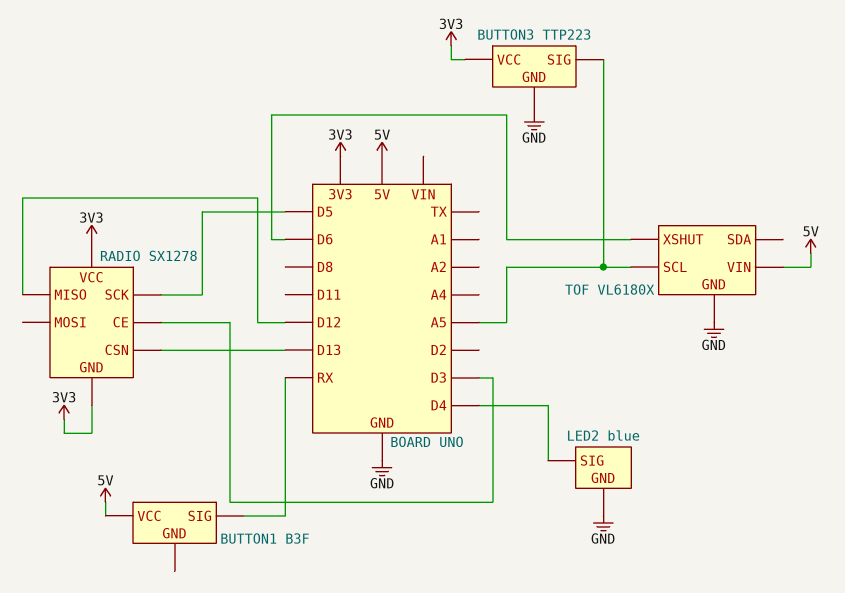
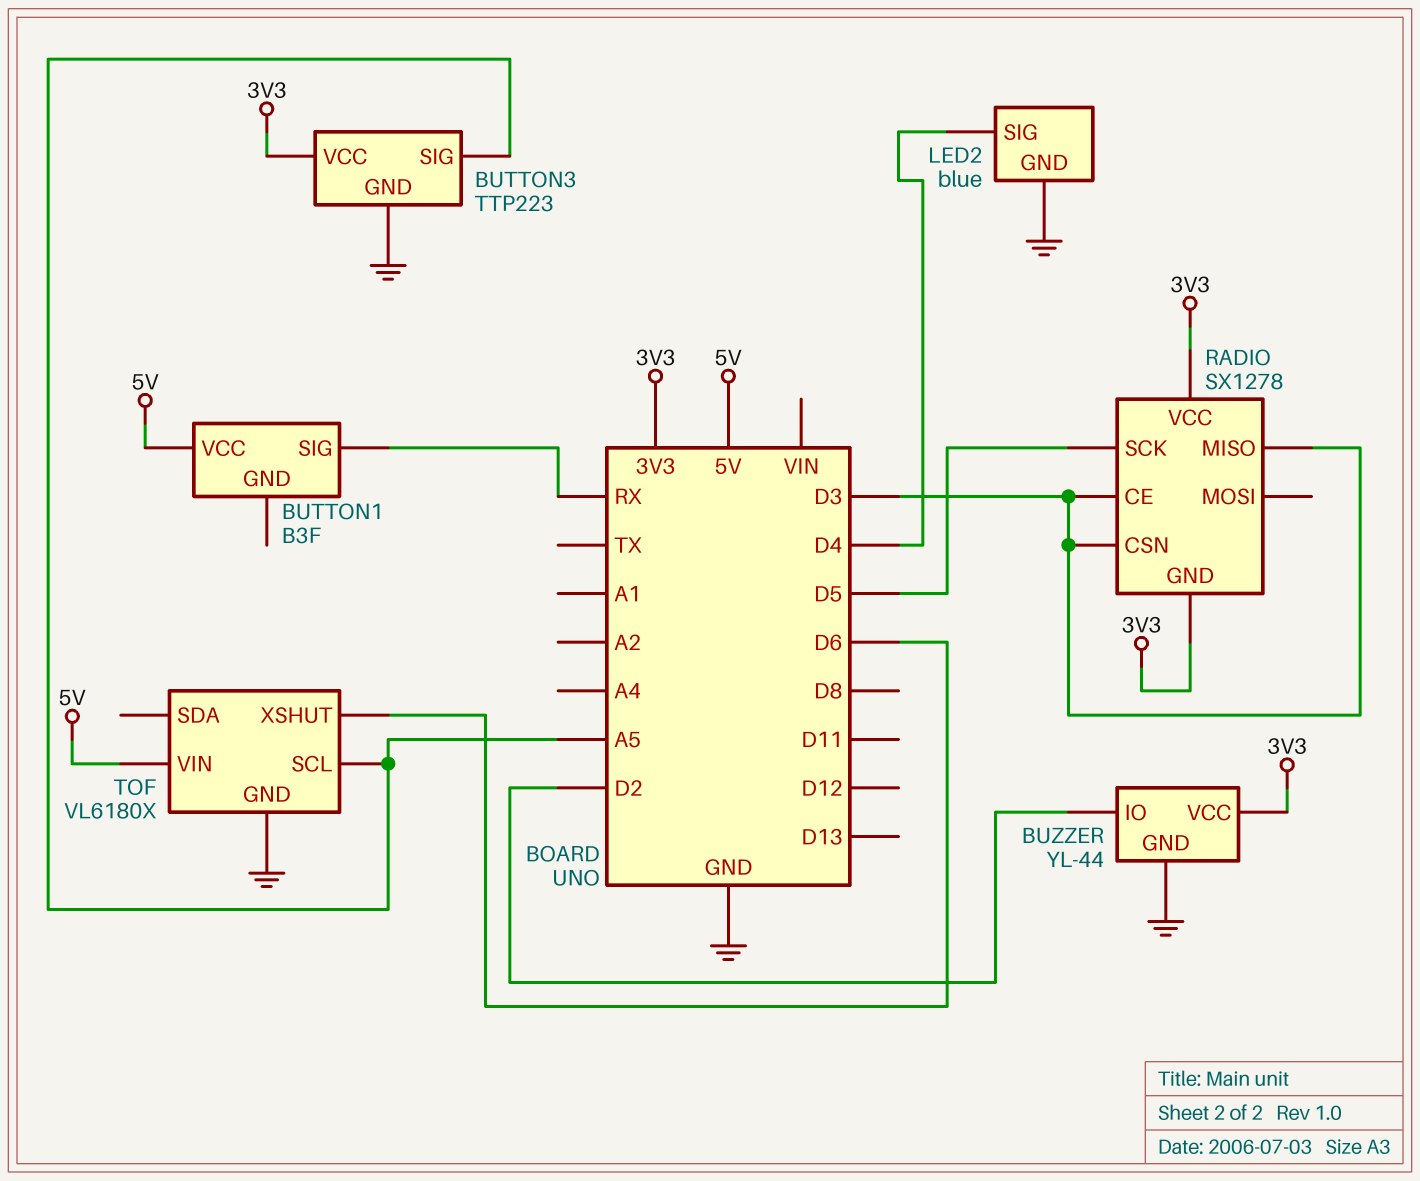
BUZZER: none -> YL-44
BUZZER pin GND: none -> GND
BUZZER pin IO: none -> D2
BUZZER pin VCC: none -> 3V3
RADIO pin CSN: D13 -> D3
RADIO pin MISO: D12 -> D3

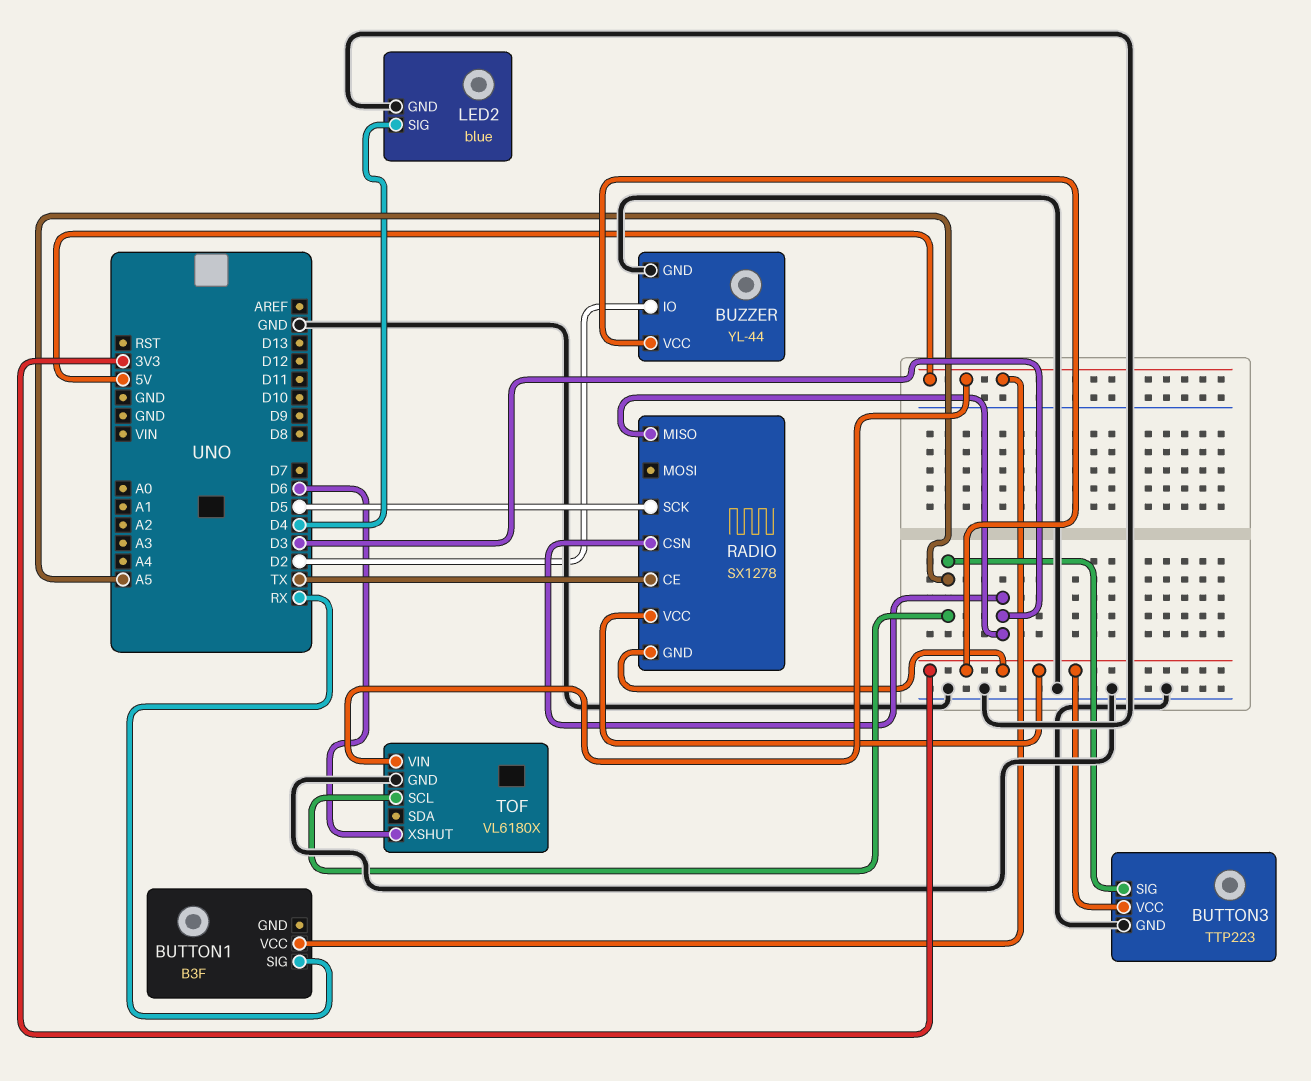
RADIO pin CE: D3 -> TX

